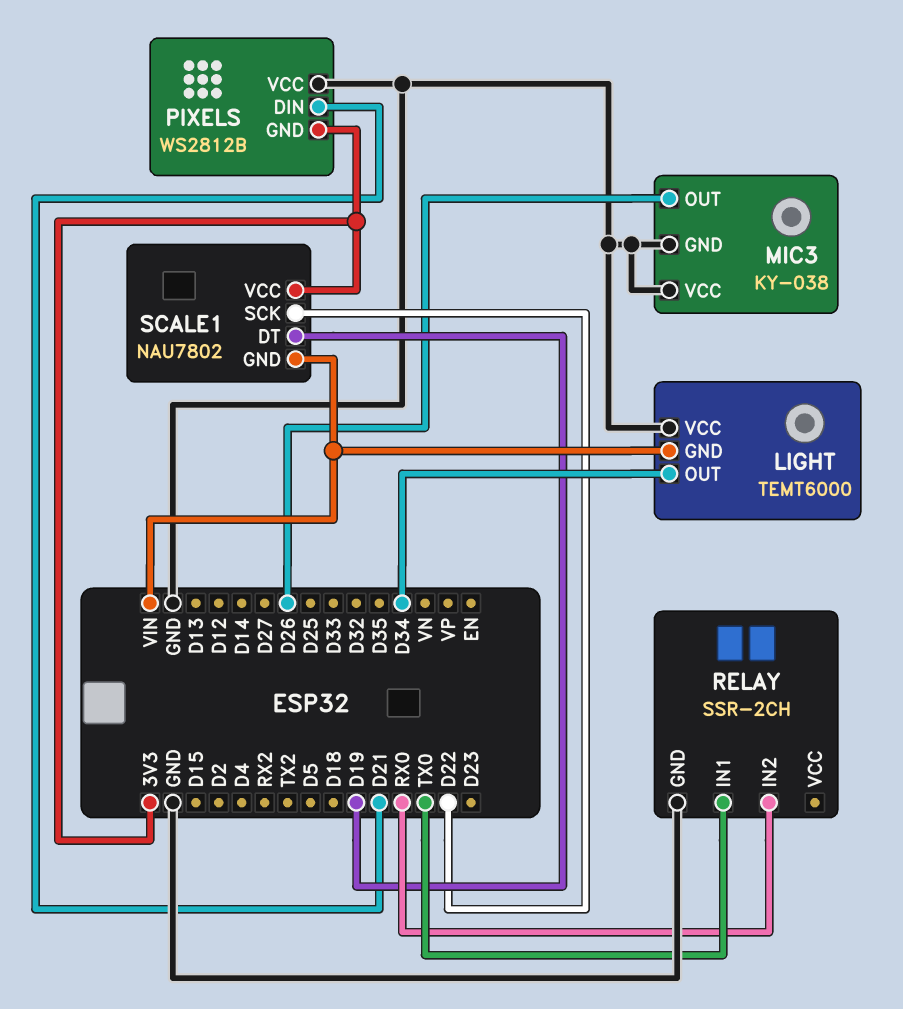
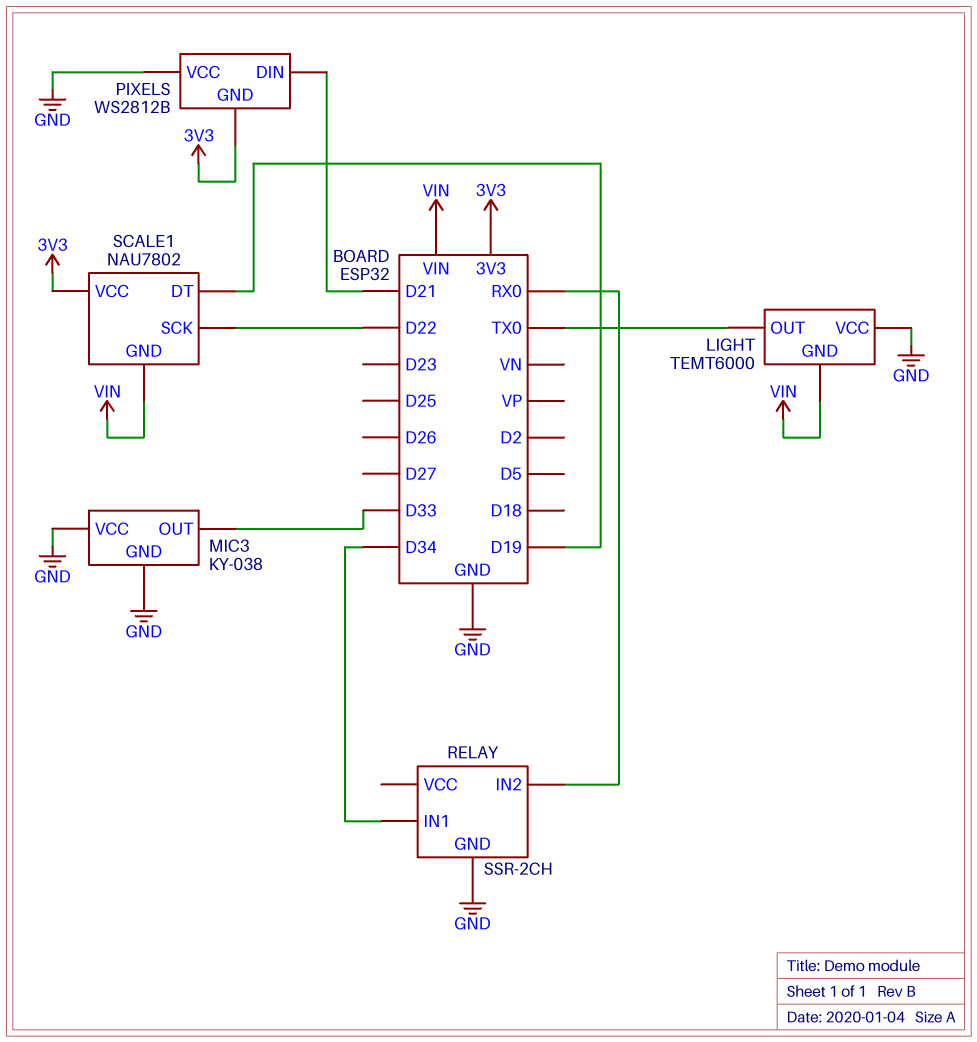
LIGHT pin OUT: D34 -> TX0
MIC3 pin OUT: D26 -> D33
RELAY pin IN1: TX0 -> D34

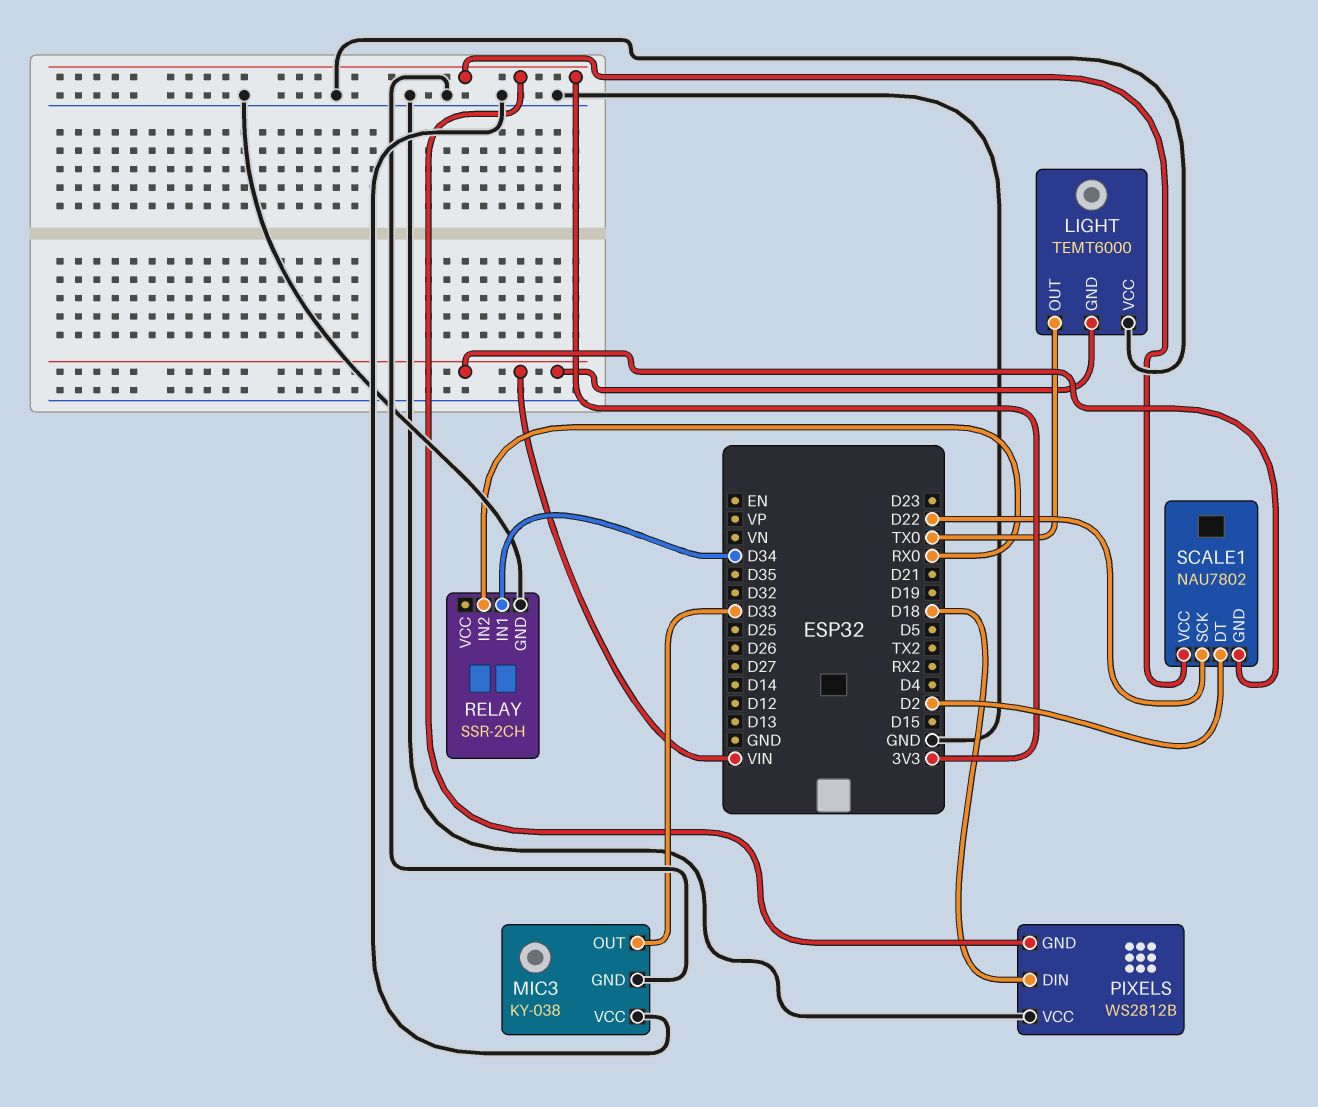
PIXELS pin DIN: D21 -> D18
SCALE1 pin DT: D19 -> D2

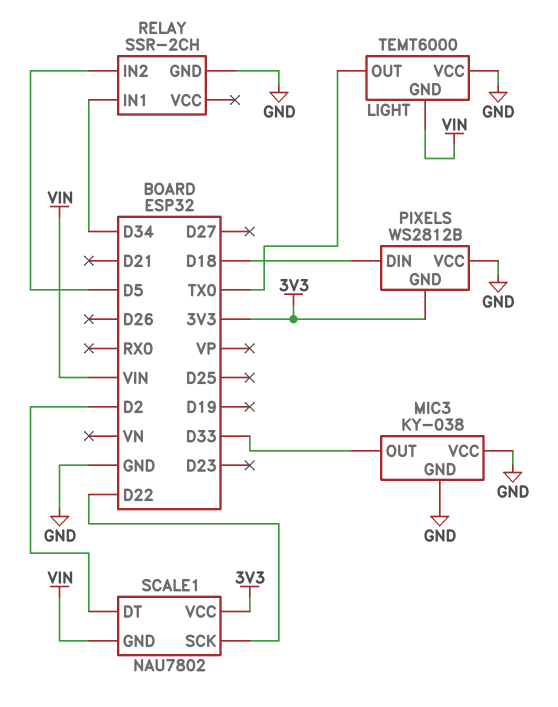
RELAY pin IN2: RX0 -> D5

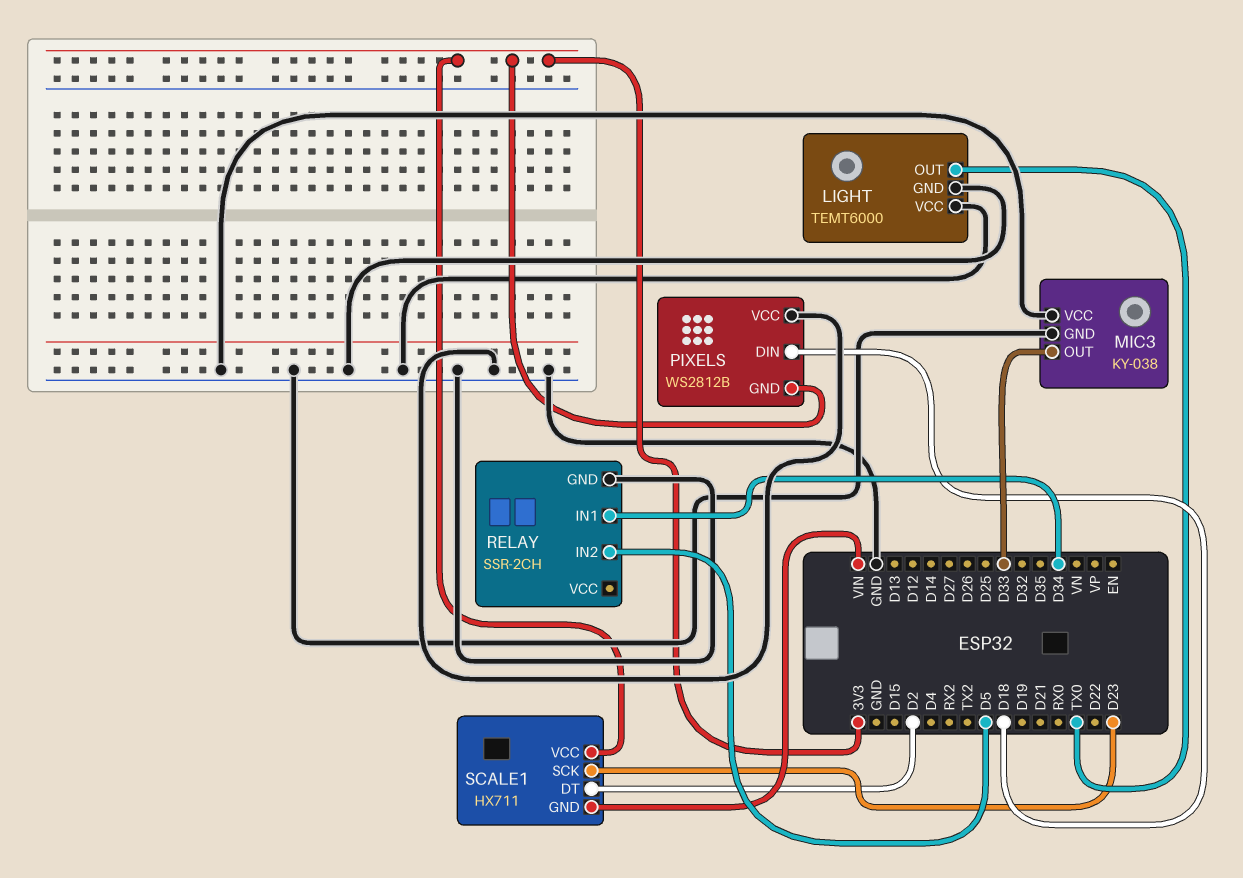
LIGHT pin GND: VIN -> GND
SCALE1: NAU7802 -> HX711
SCALE1 pin SCK: D22 -> D23

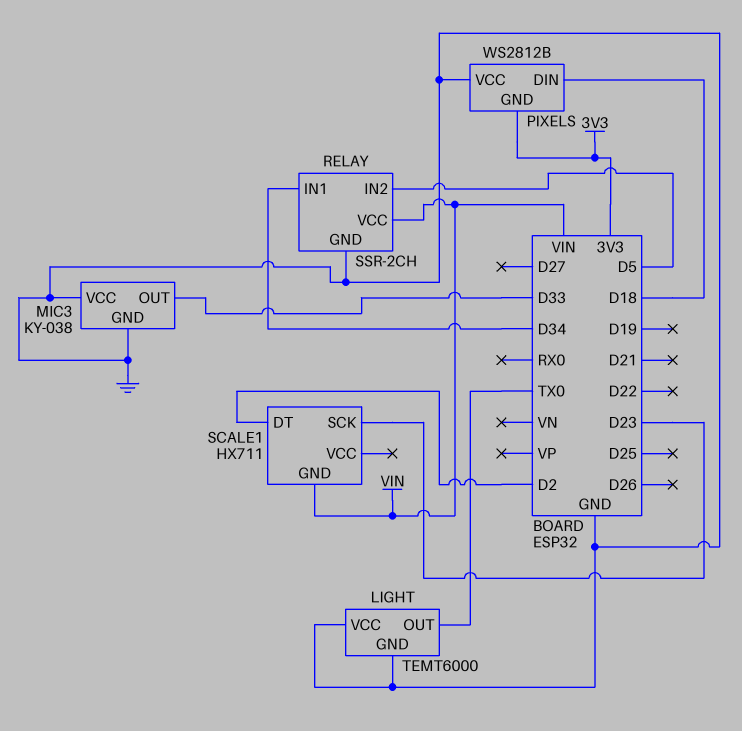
RELAY pin VCC: none -> VIN
SCALE1 pin VCC: 3V3 -> none

